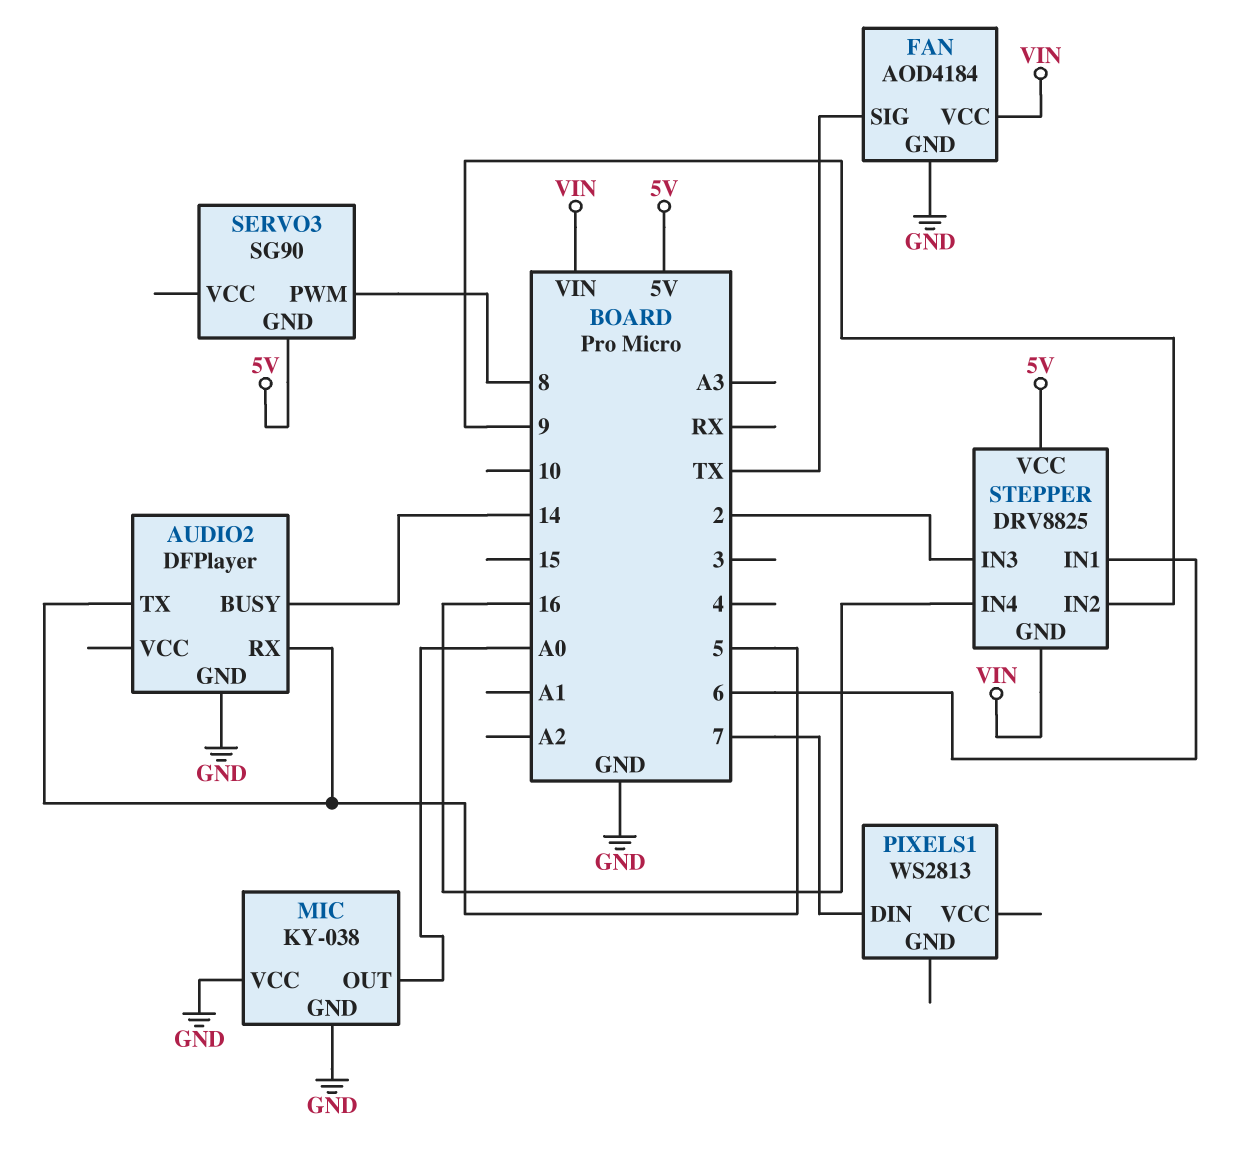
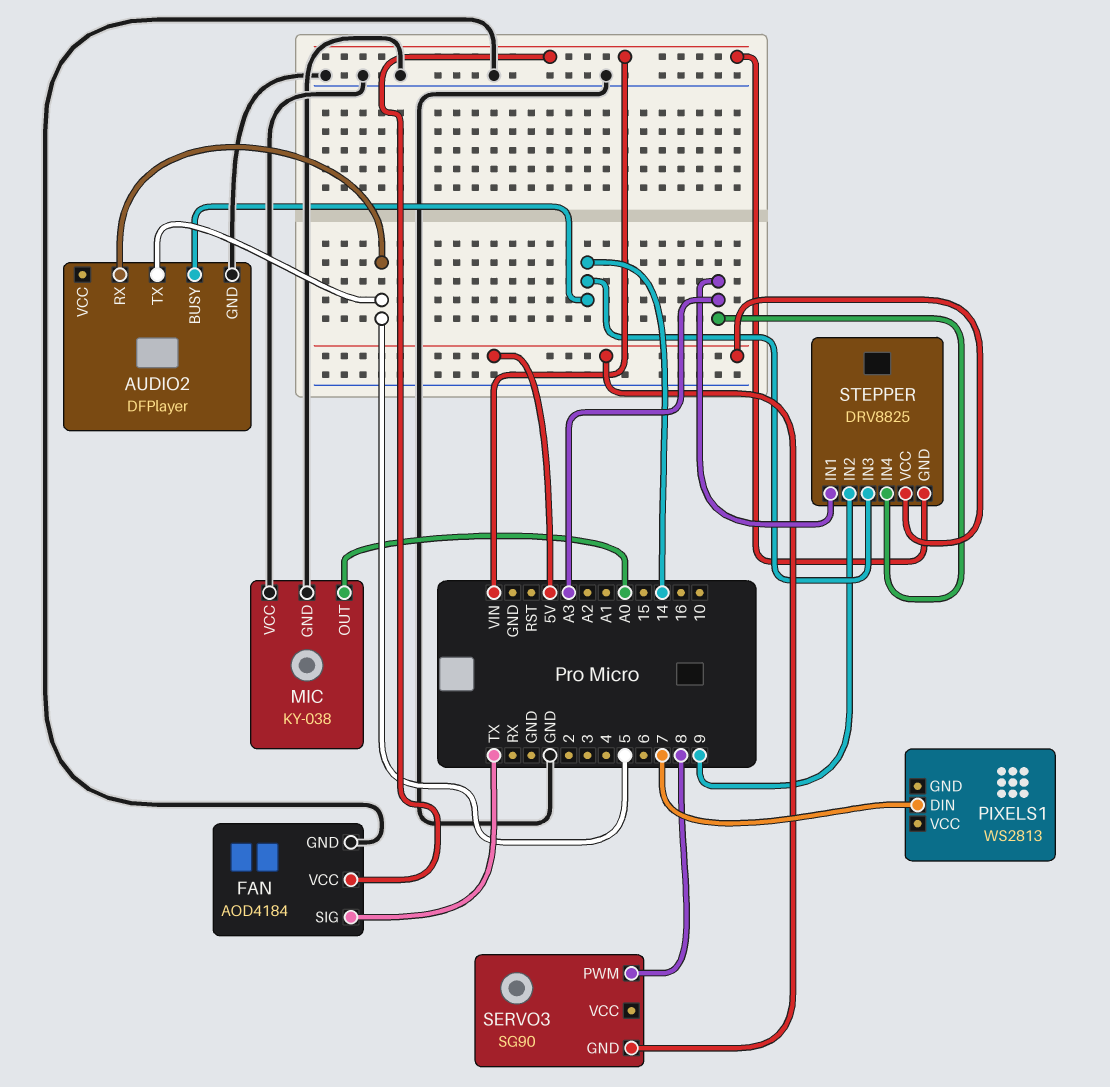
STEPPER pin IN1: 6 -> A3
STEPPER pin IN3: 2 -> 14
STEPPER pin IN4: 16 -> A3

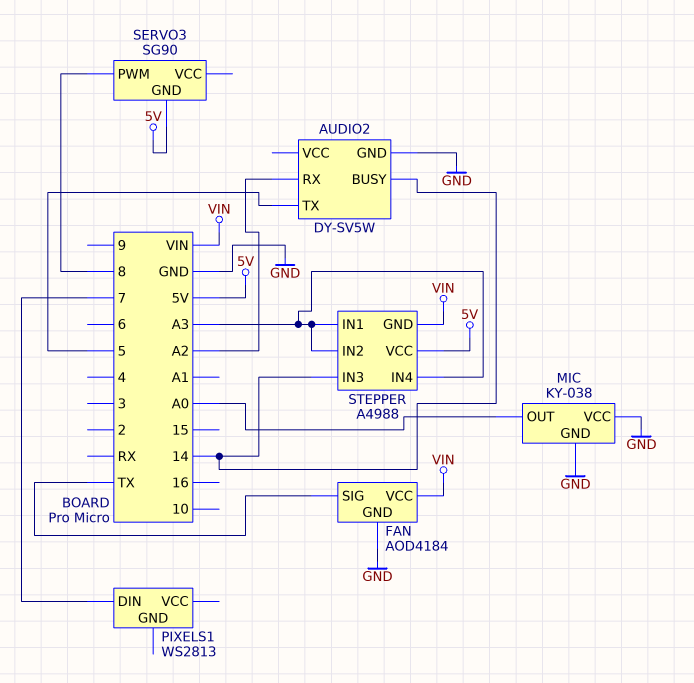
AUDIO2: DFPlayer -> DY-SV5W
AUDIO2 pin RX: 5 -> A2
STEPPER: DRV8825 -> A4988
STEPPER pin IN2: 9 -> A3

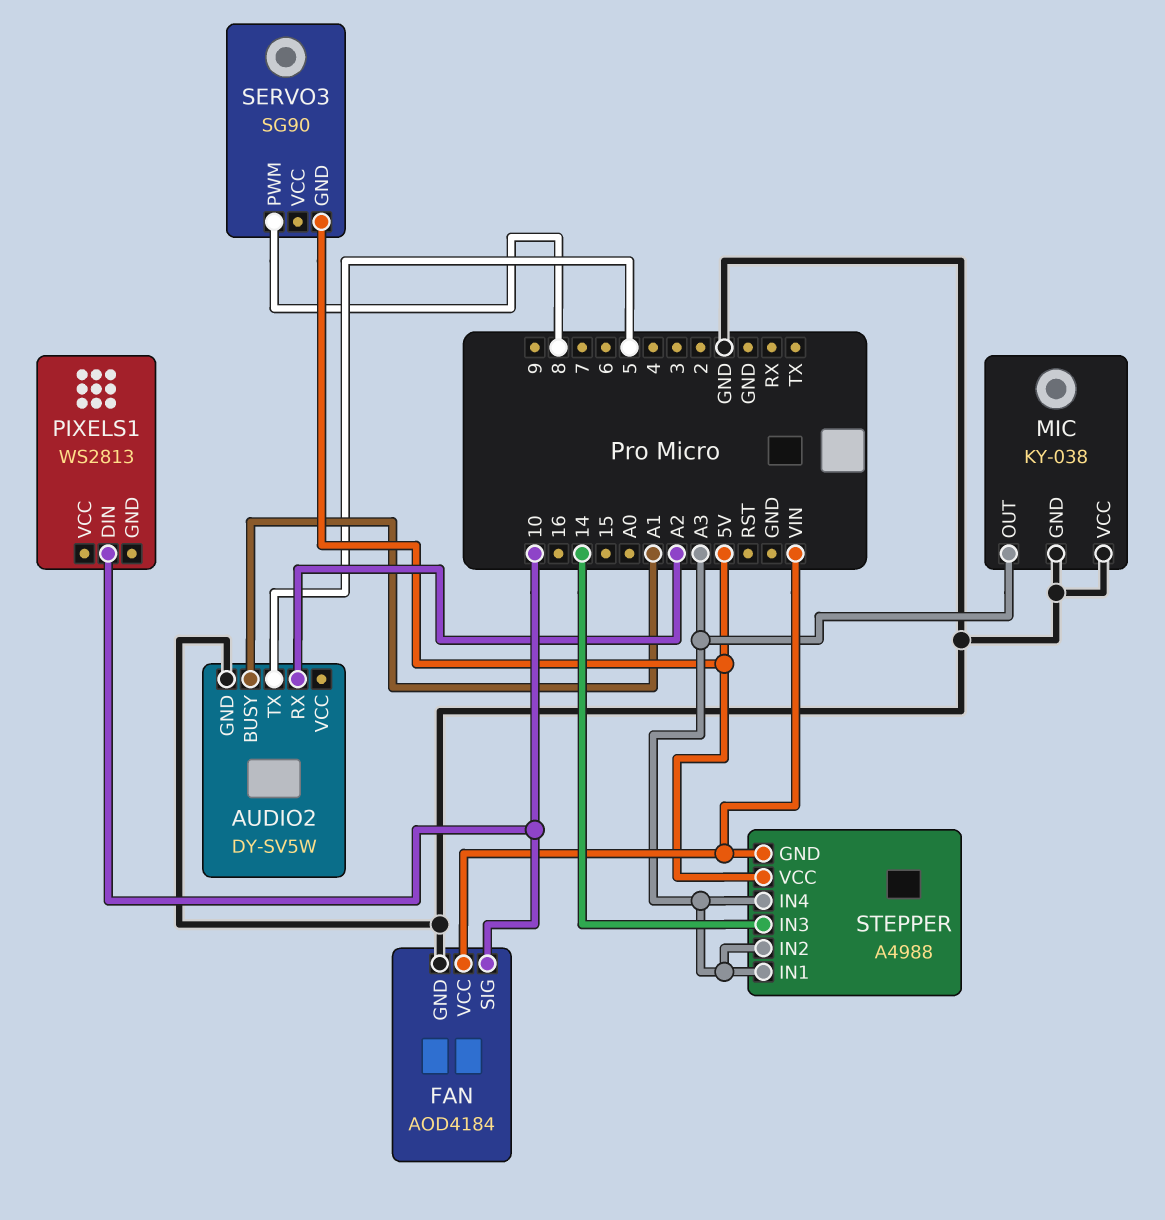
AUDIO2 pin BUSY: 14 -> A1
FAN pin SIG: TX -> 10
MIC pin OUT: A0 -> A3
PIXELS1 pin DIN: 7 -> 10

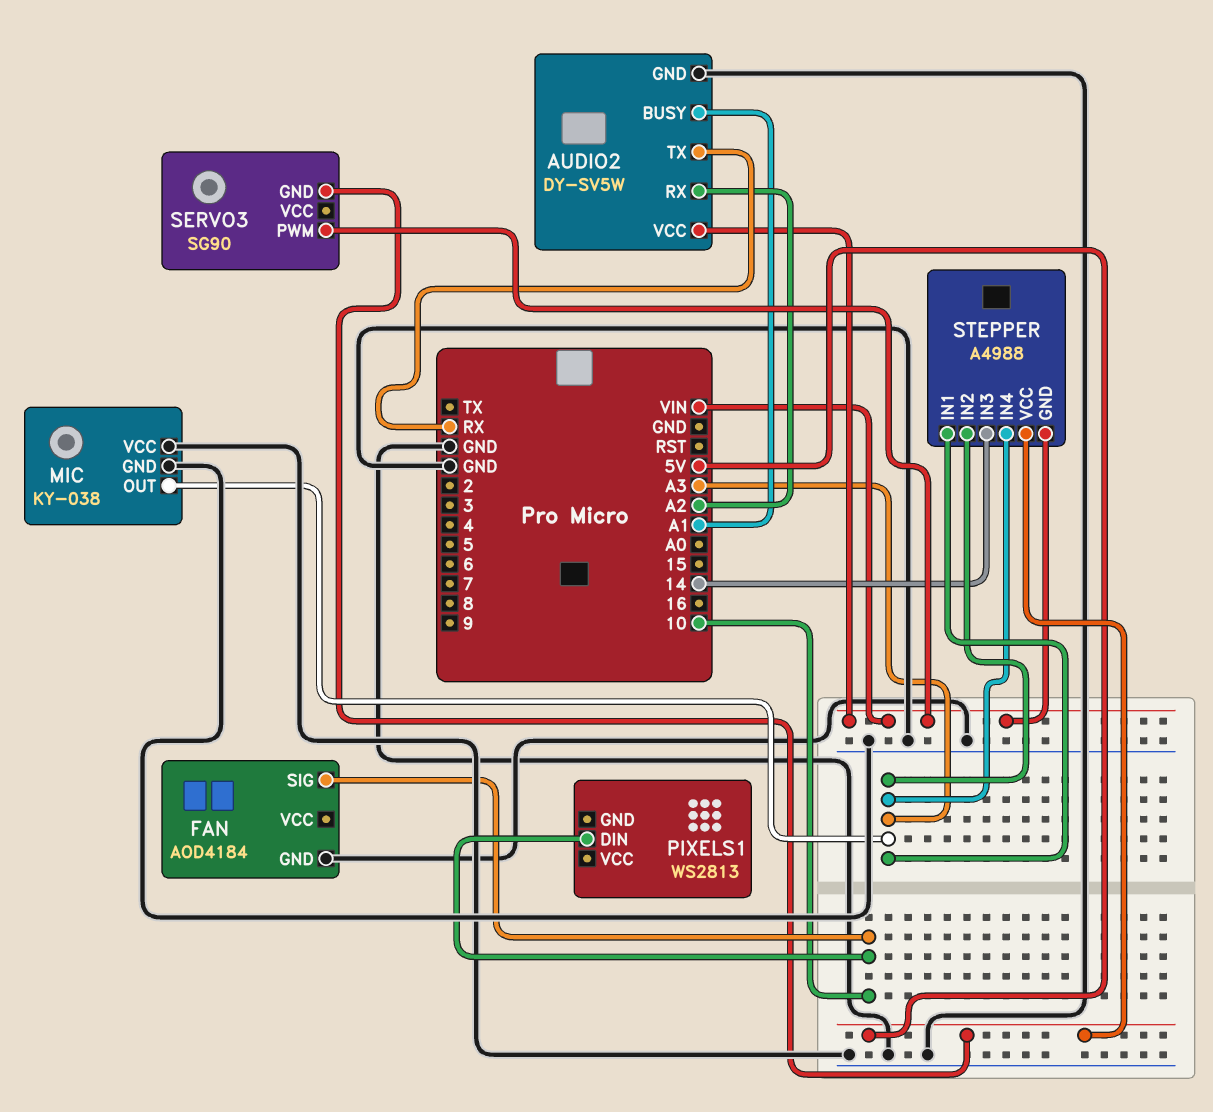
AUDIO2 pin TX: 5 -> RX
AUDIO2 pin VCC: none -> VIN
FAN pin VCC: VIN -> none
SERVO3 pin PWM: 8 -> VIN

